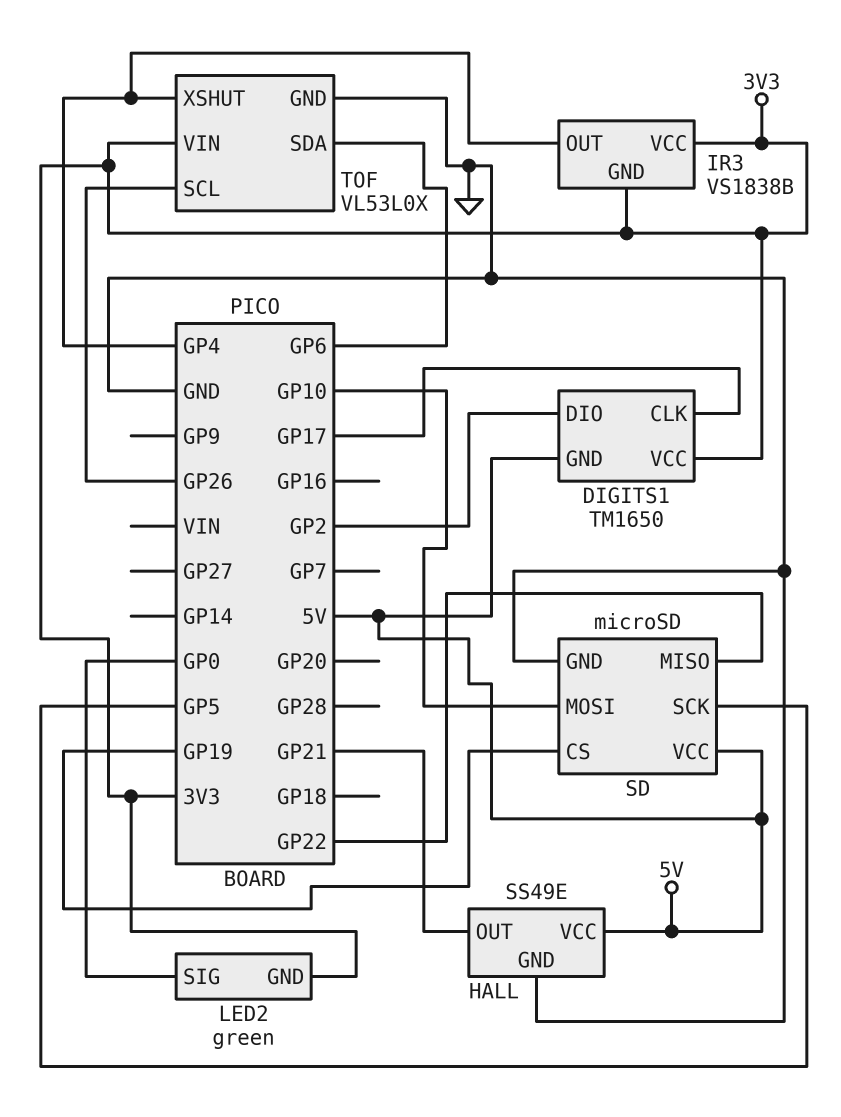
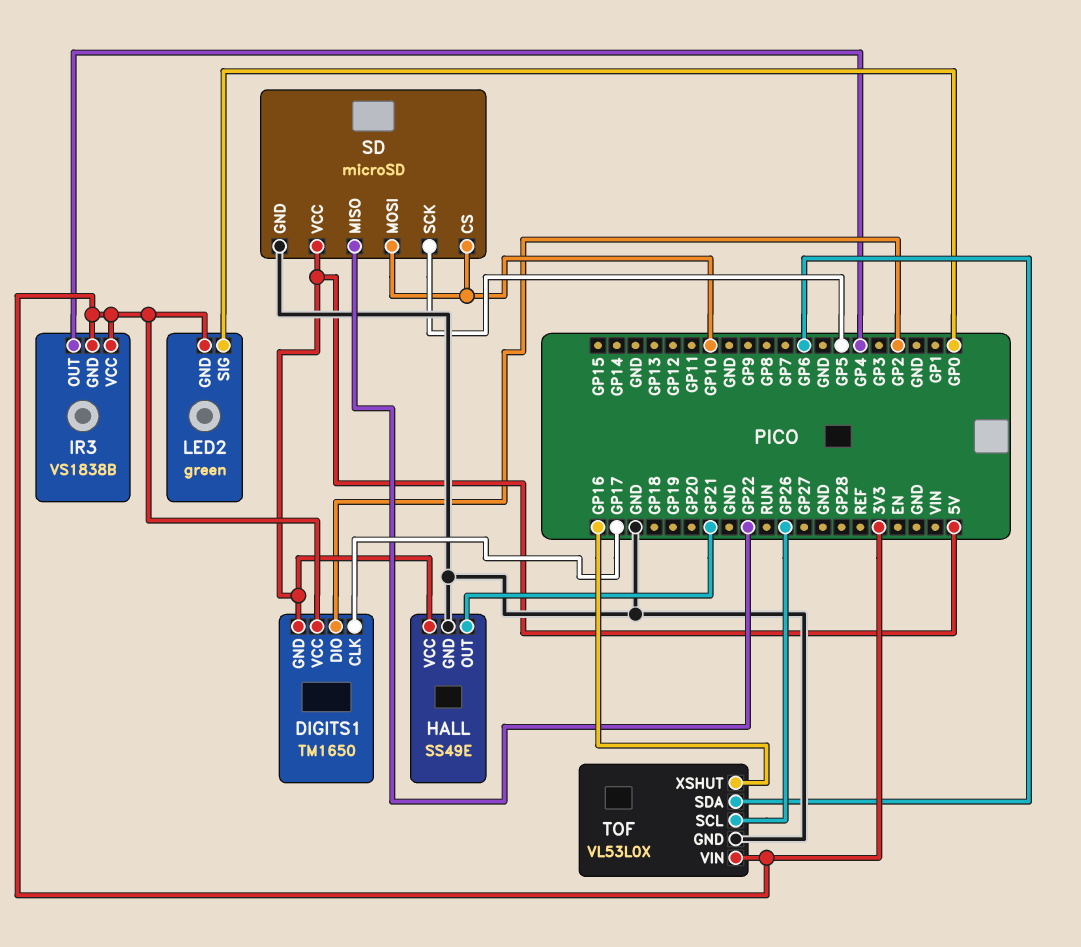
SD pin CS: GP19 -> GP10
TOF pin XSHUT: GP4 -> GP16

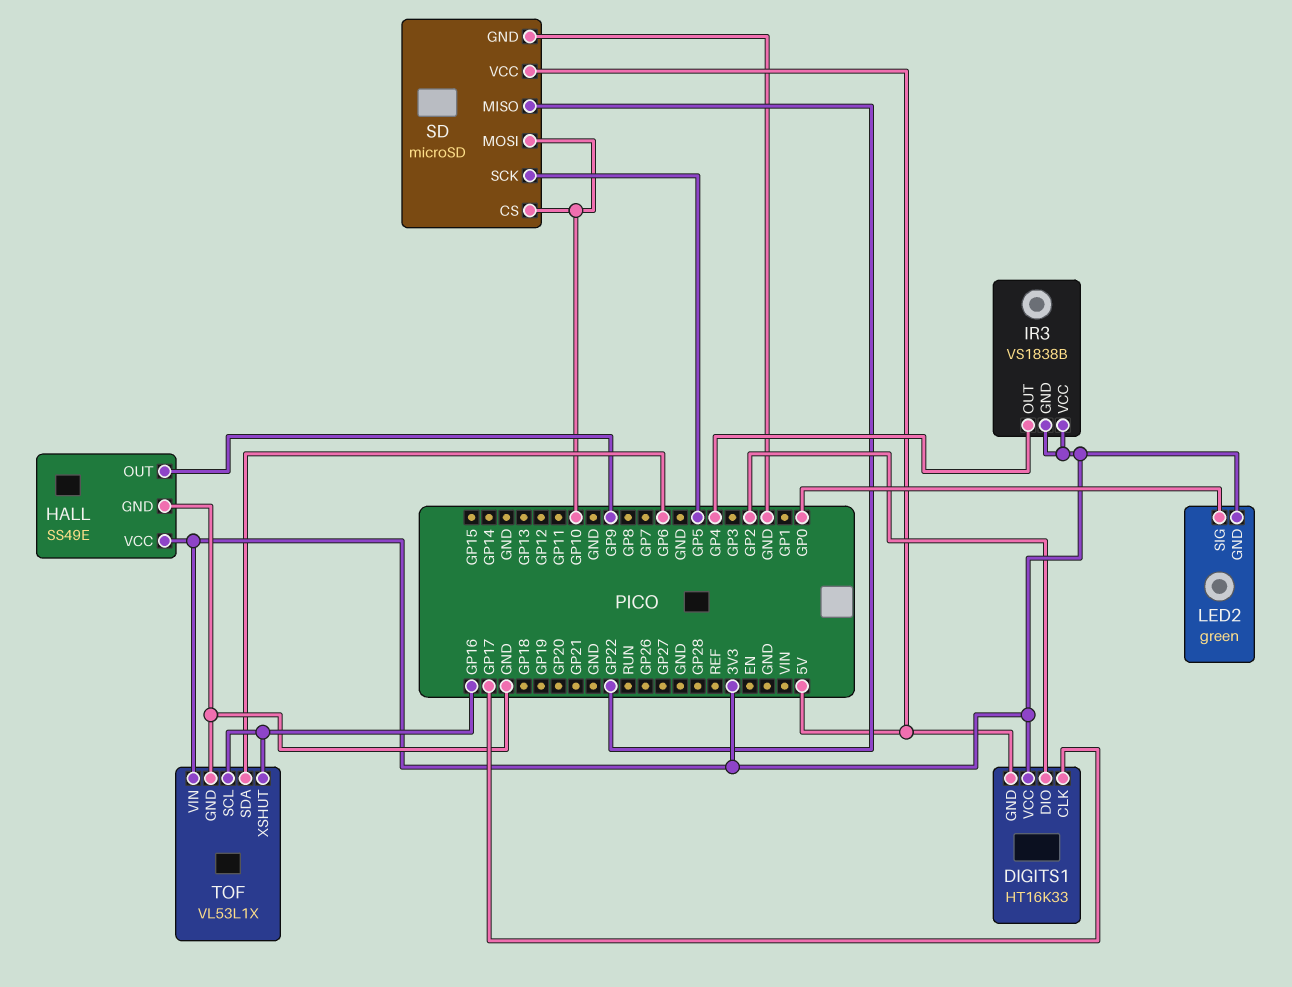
DIGITS1: TM1650 -> HT16K33
HALL pin OUT: GP21 -> GP9
HALL pin VCC: 5V -> 3V3
TOF: VL53L0X -> VL53L1X
TOF pin SCL: GP26 -> GP16

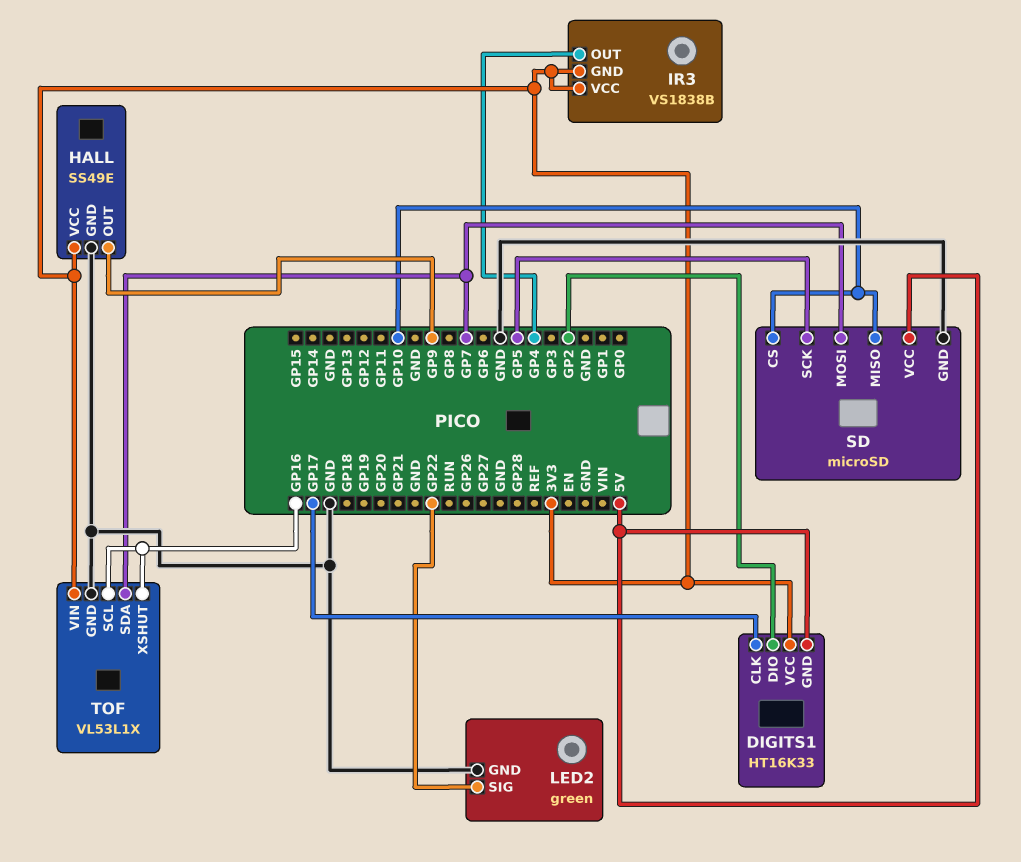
LED2 pin GND: 3V3 -> GND
LED2 pin SIG: GP0 -> GP22
SD pin MISO: GP22 -> GP10
SD pin MOSI: GP10 -> GP7
TOF pin SDA: GP6 -> GP7

